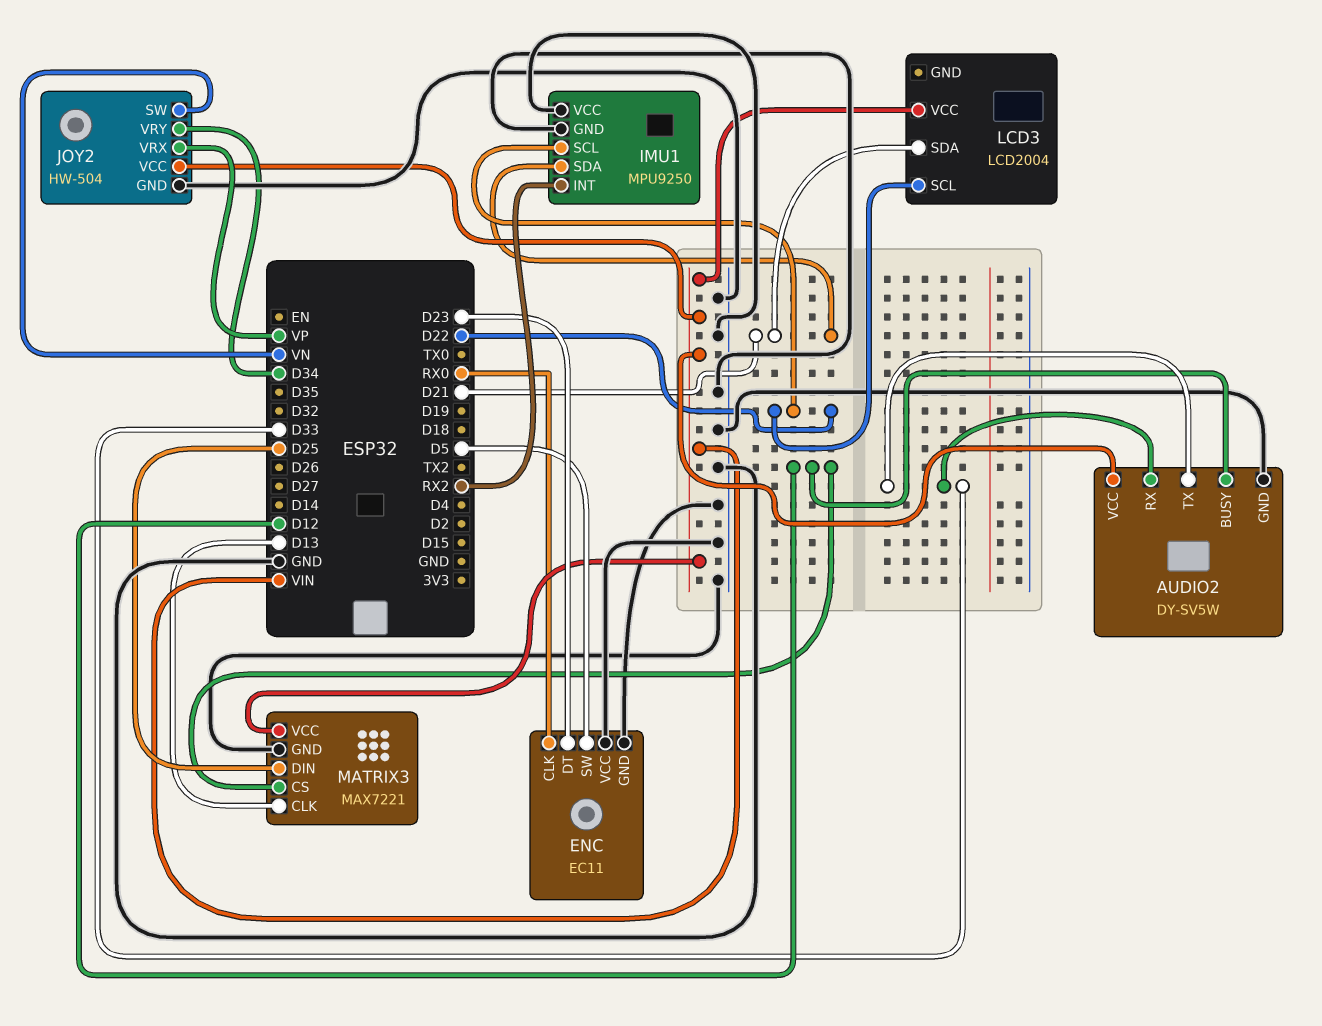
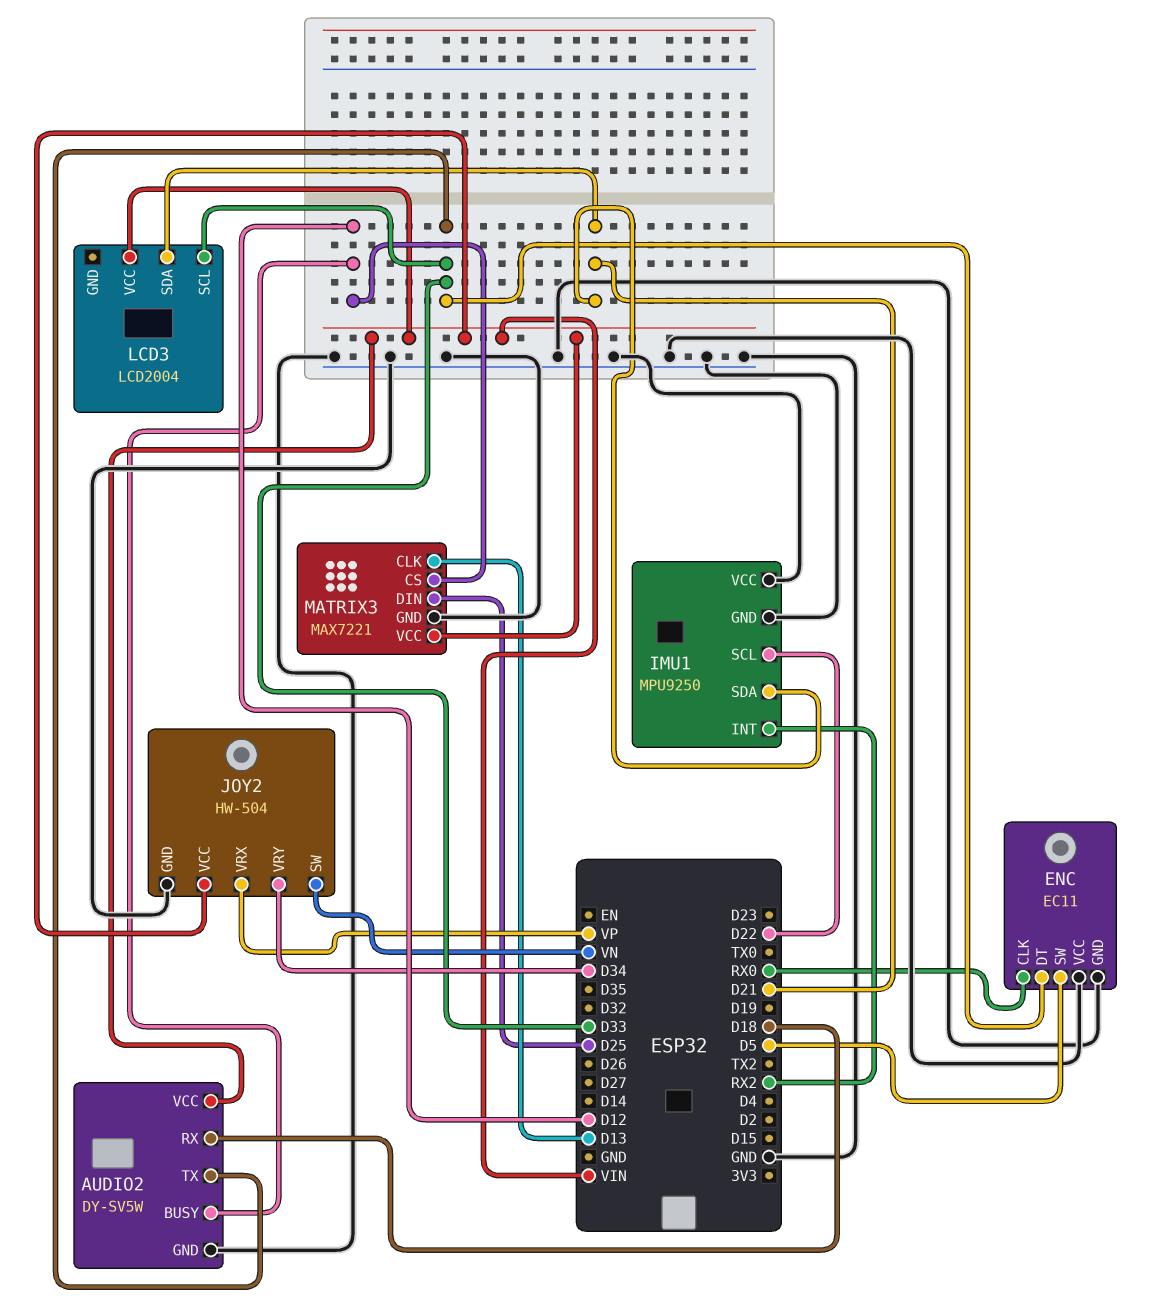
AUDIO2 pin RX: D33 -> D18
ENC pin DT: D23 -> D33
LCD3 pin SCL: D22 -> D33

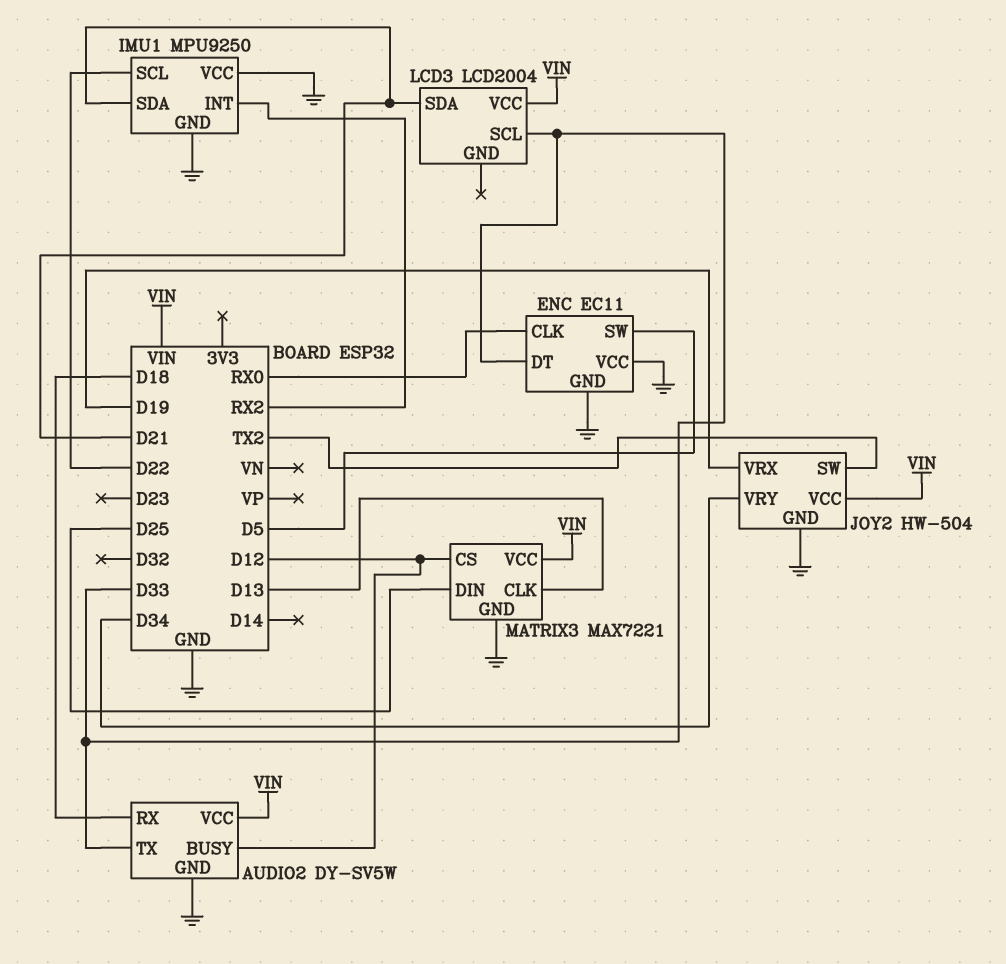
JOY2 pin SW: VN -> TX2
JOY2 pin VRX: VP -> D19

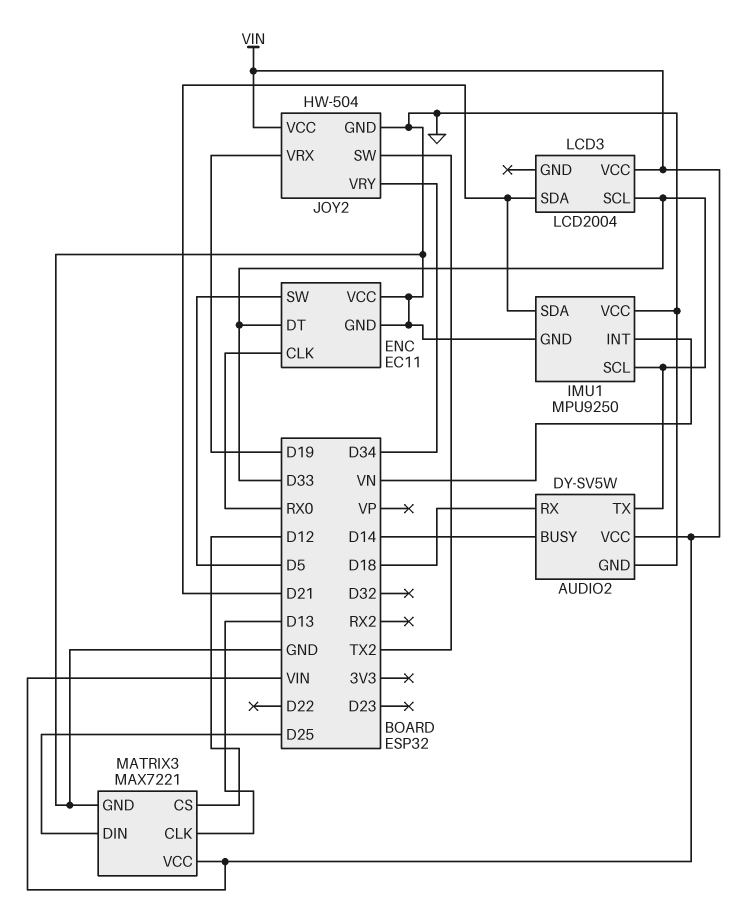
AUDIO2 pin BUSY: D12 -> D14
IMU1 pin INT: RX2 -> VN
IMU1 pin SCL: D22 -> D33

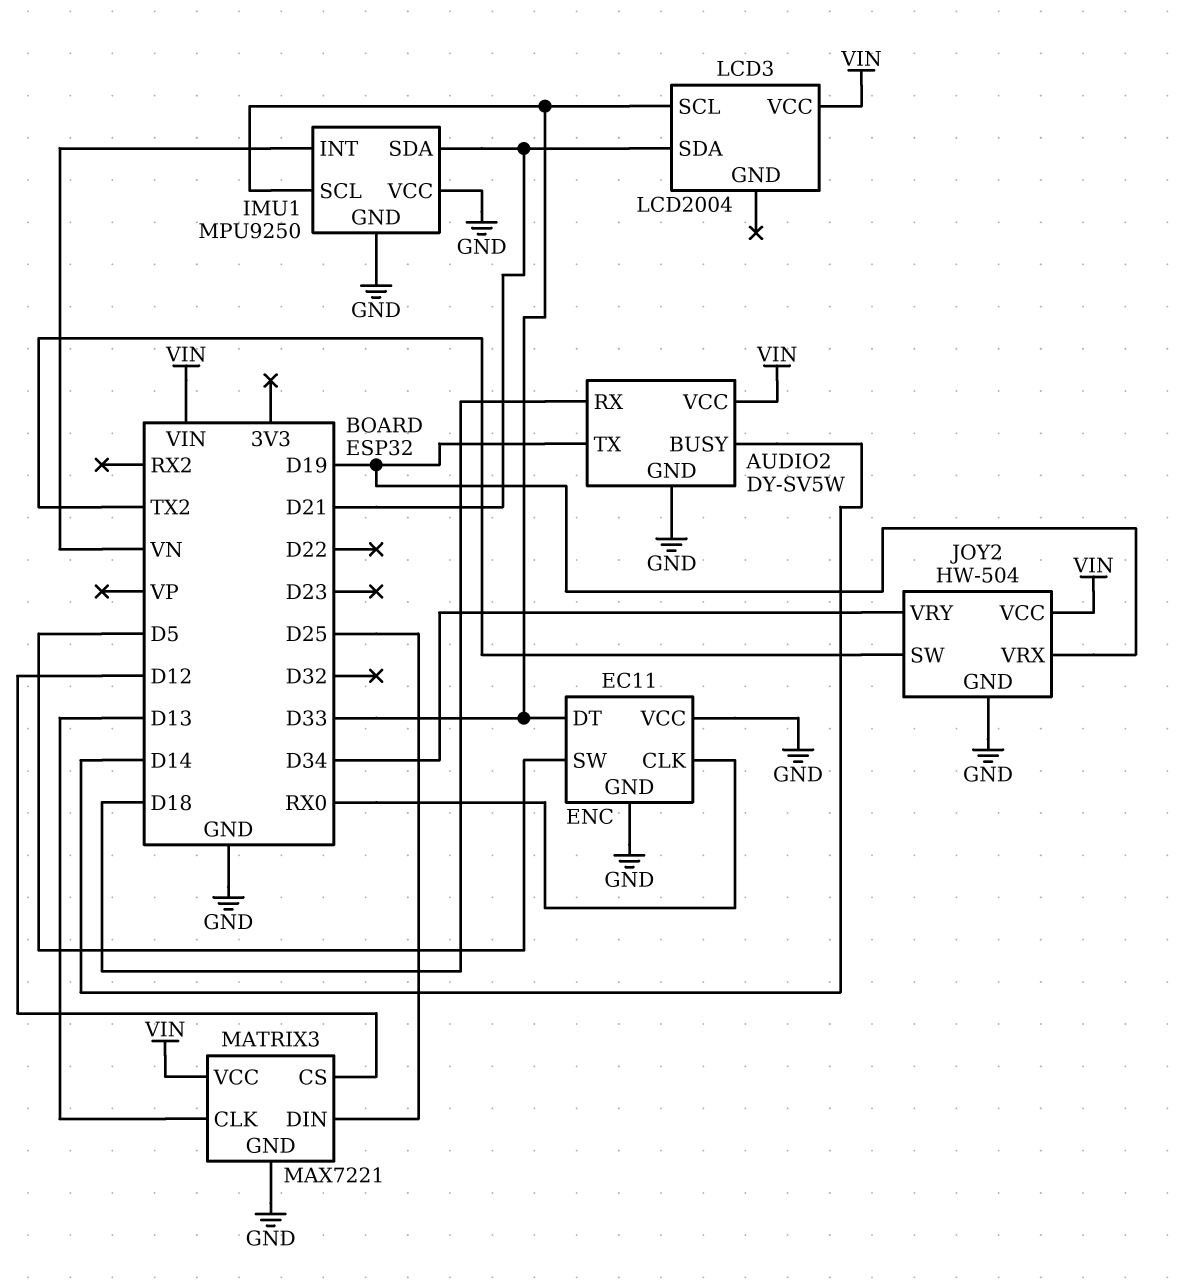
AUDIO2 pin TX: D33 -> D19

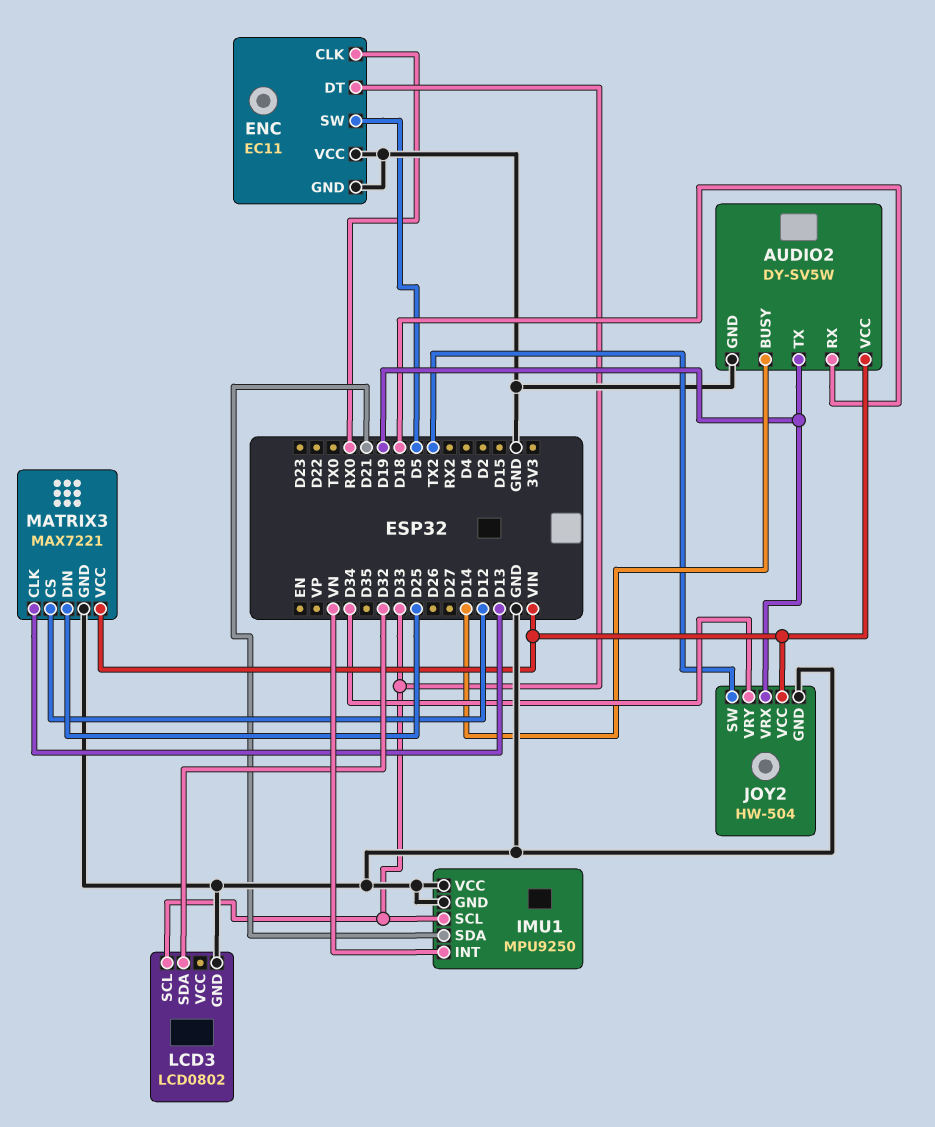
LCD3: LCD2004 -> LCD0802
LCD3 pin GND: none -> GND
LCD3 pin SDA: D21 -> D32
LCD3 pin VCC: VIN -> none

